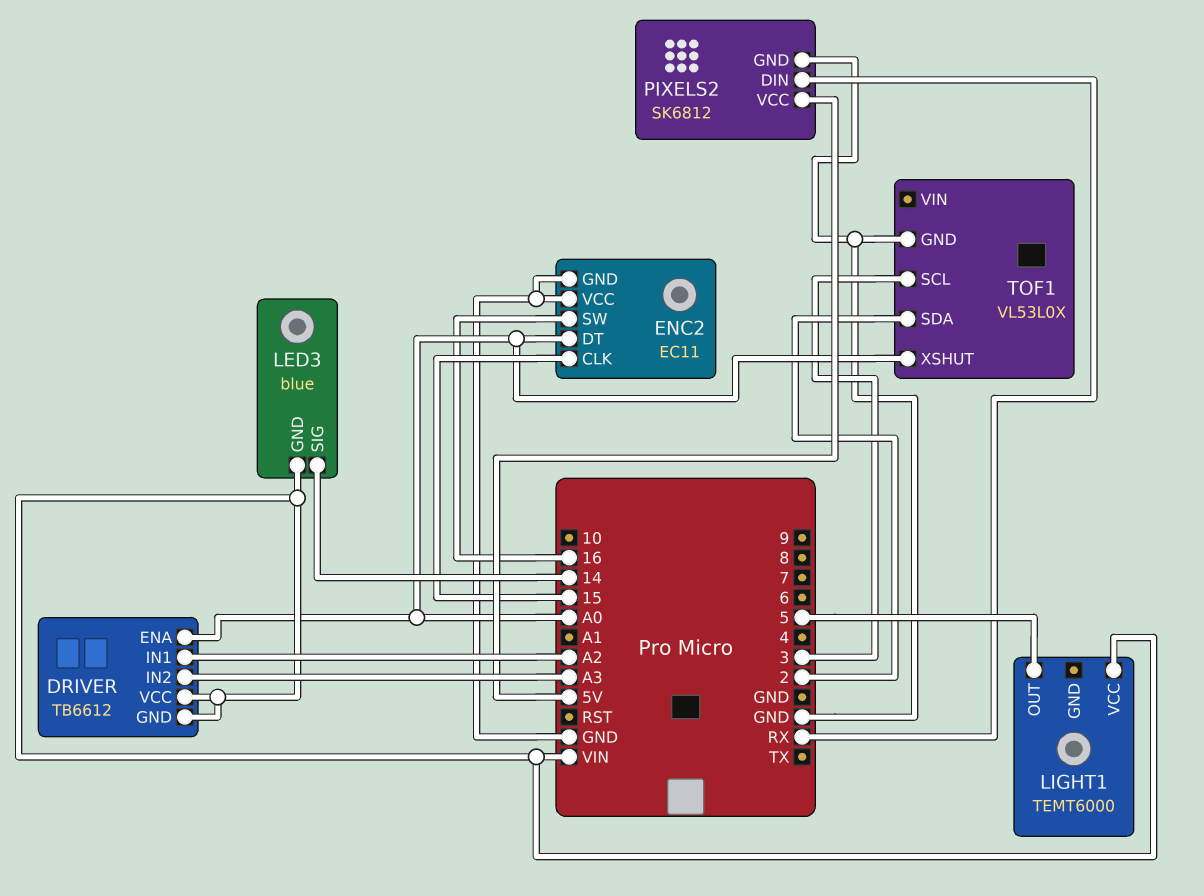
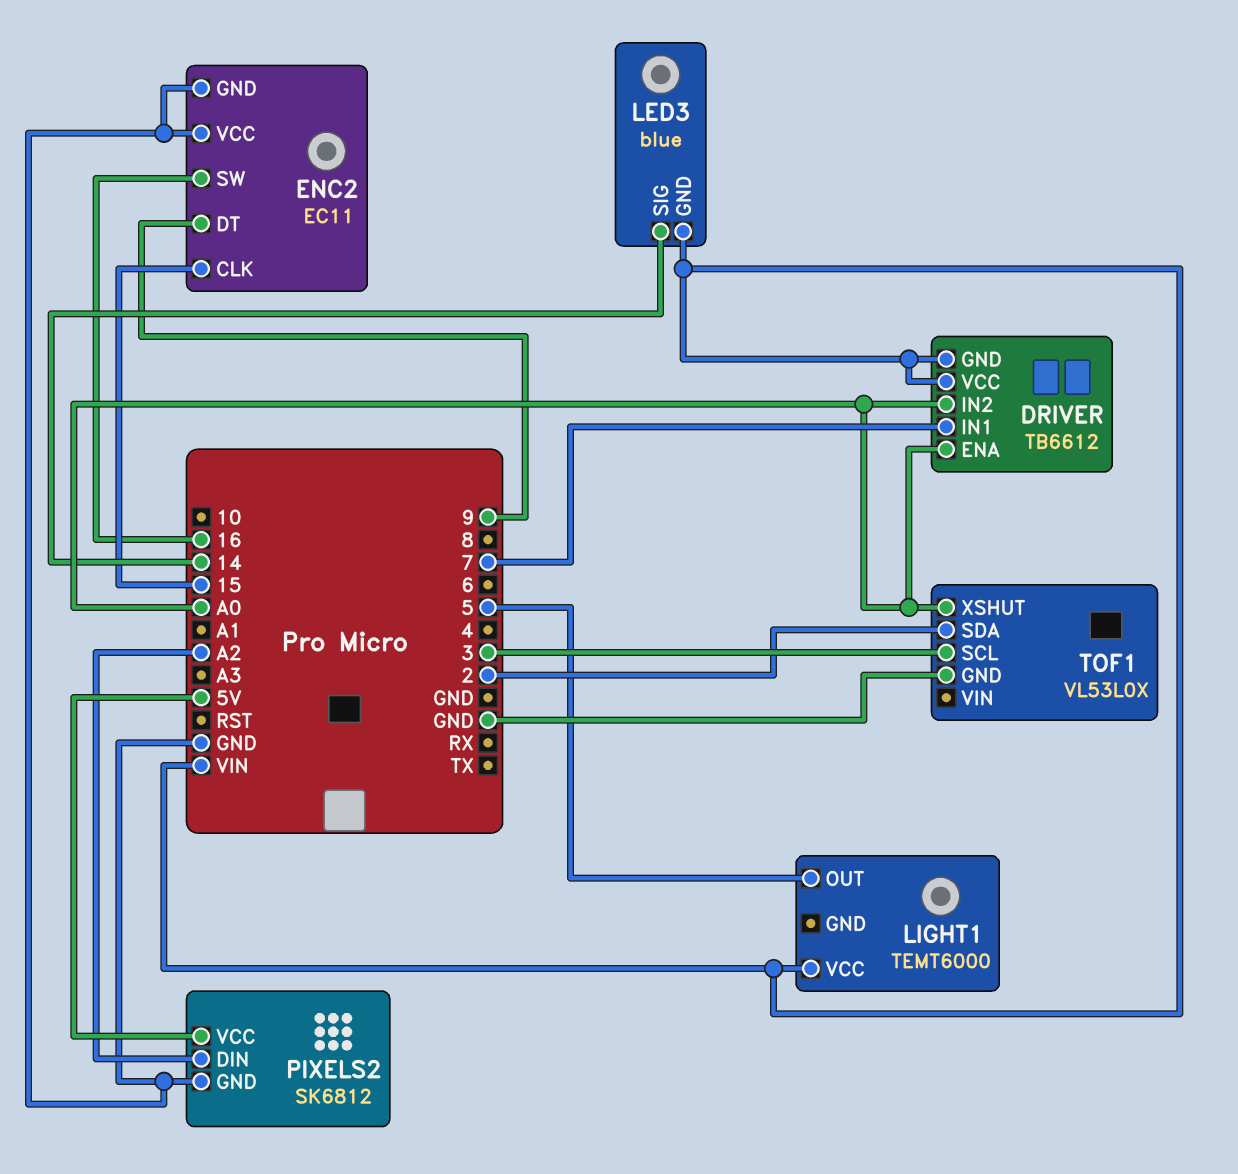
DRIVER pin IN1: A2 -> 7
DRIVER pin IN2: A3 -> A0
ENC2 pin DT: A0 -> 9
PIXELS2 pin DIN: RX -> A2

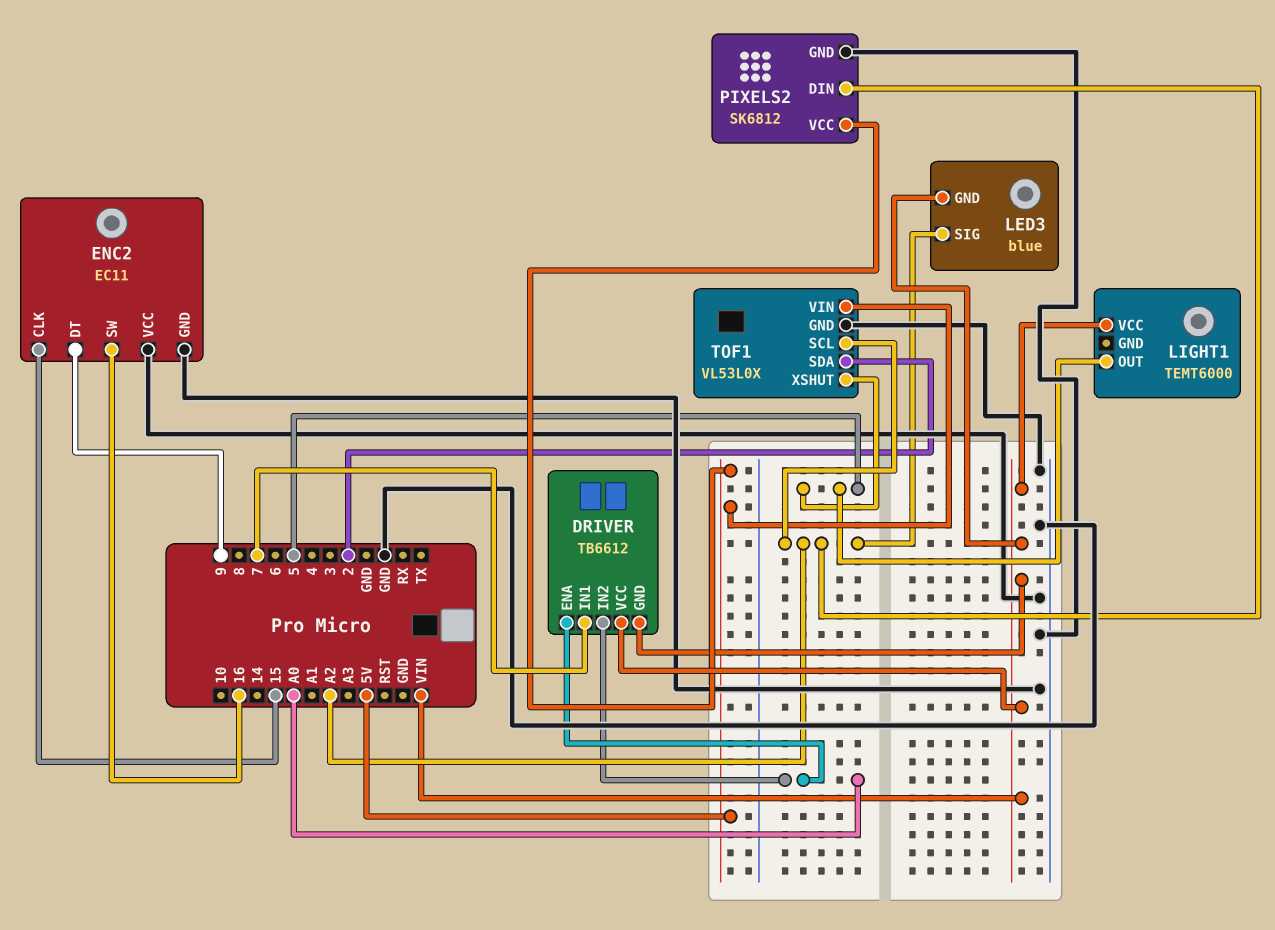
LED3 pin SIG: 14 -> A2
TOF1 pin SCL: 3 -> A2
TOF1 pin VIN: none -> 5V
TOF1 pin XSHUT: A0 -> 5

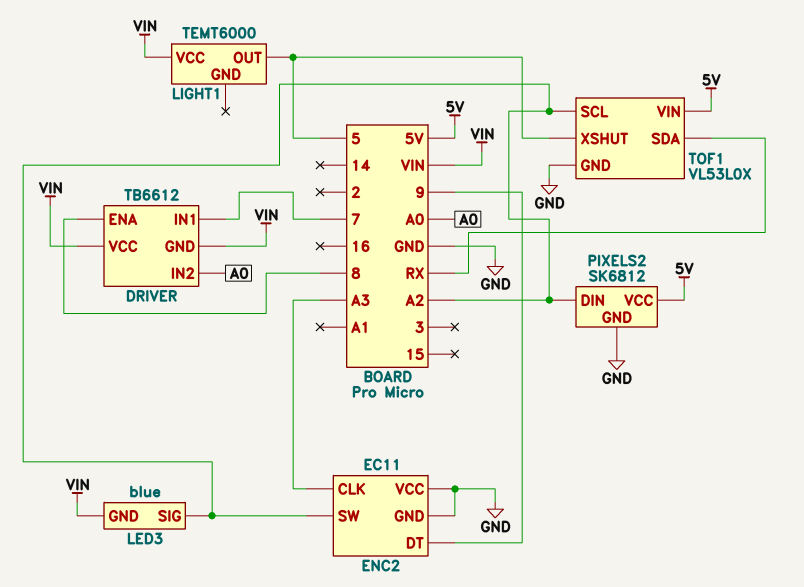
DRIVER pin ENA: A0 -> 8
ENC2 pin CLK: 15 -> A3
ENC2 pin SW: 16 -> A2
TOF1 pin SDA: 2 -> RX

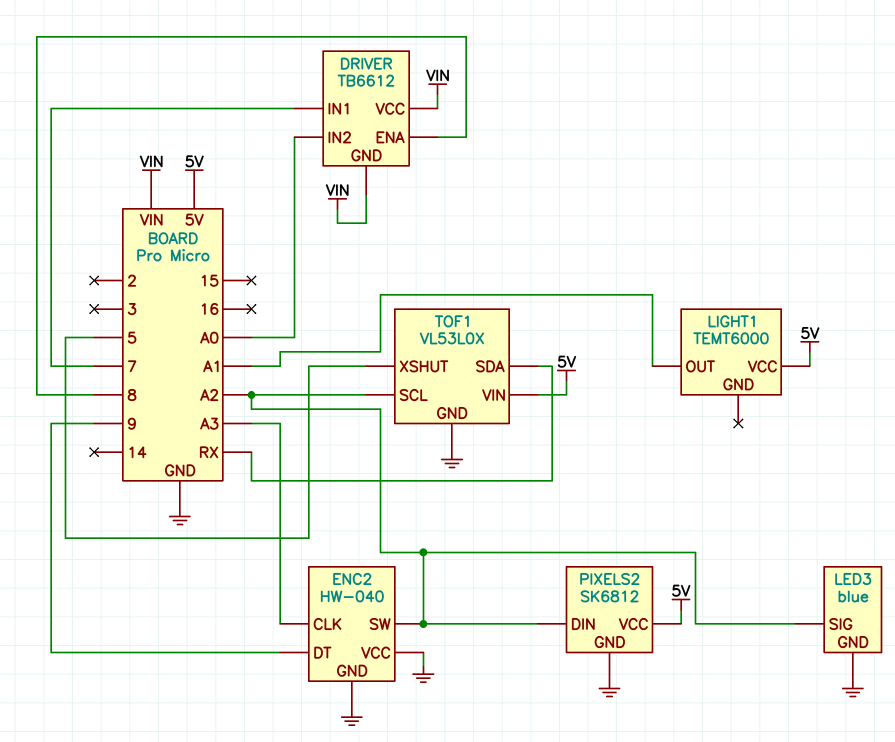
ENC2: EC11 -> HW-040
LED3 pin GND: VIN -> GND
LIGHT1 pin OUT: 5 -> A1
LIGHT1 pin VCC: VIN -> 5V

